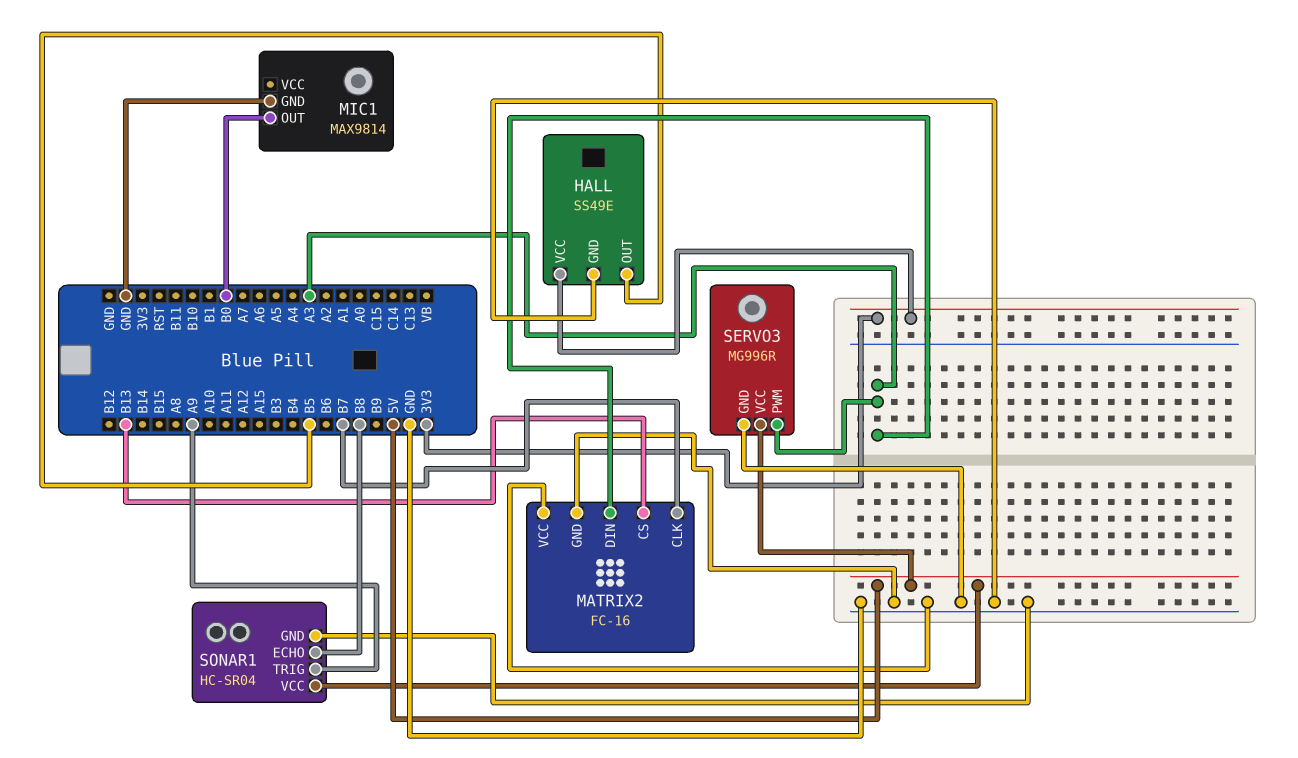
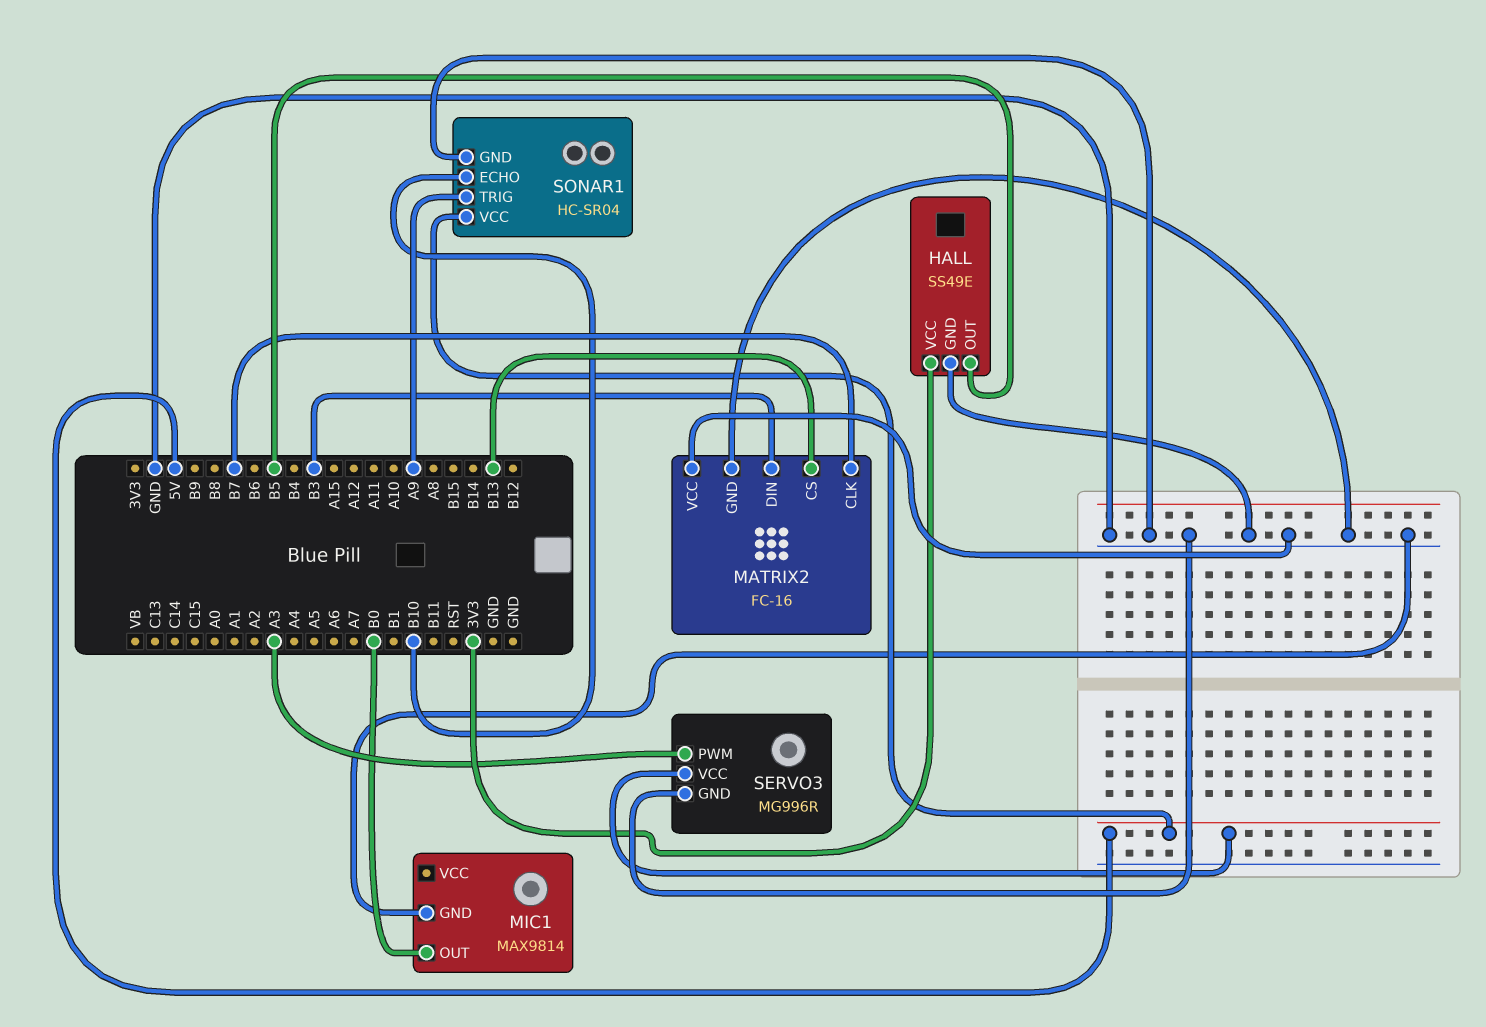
MATRIX2 pin DIN: A3 -> B3
SONAR1 pin ECHO: B8 -> B10

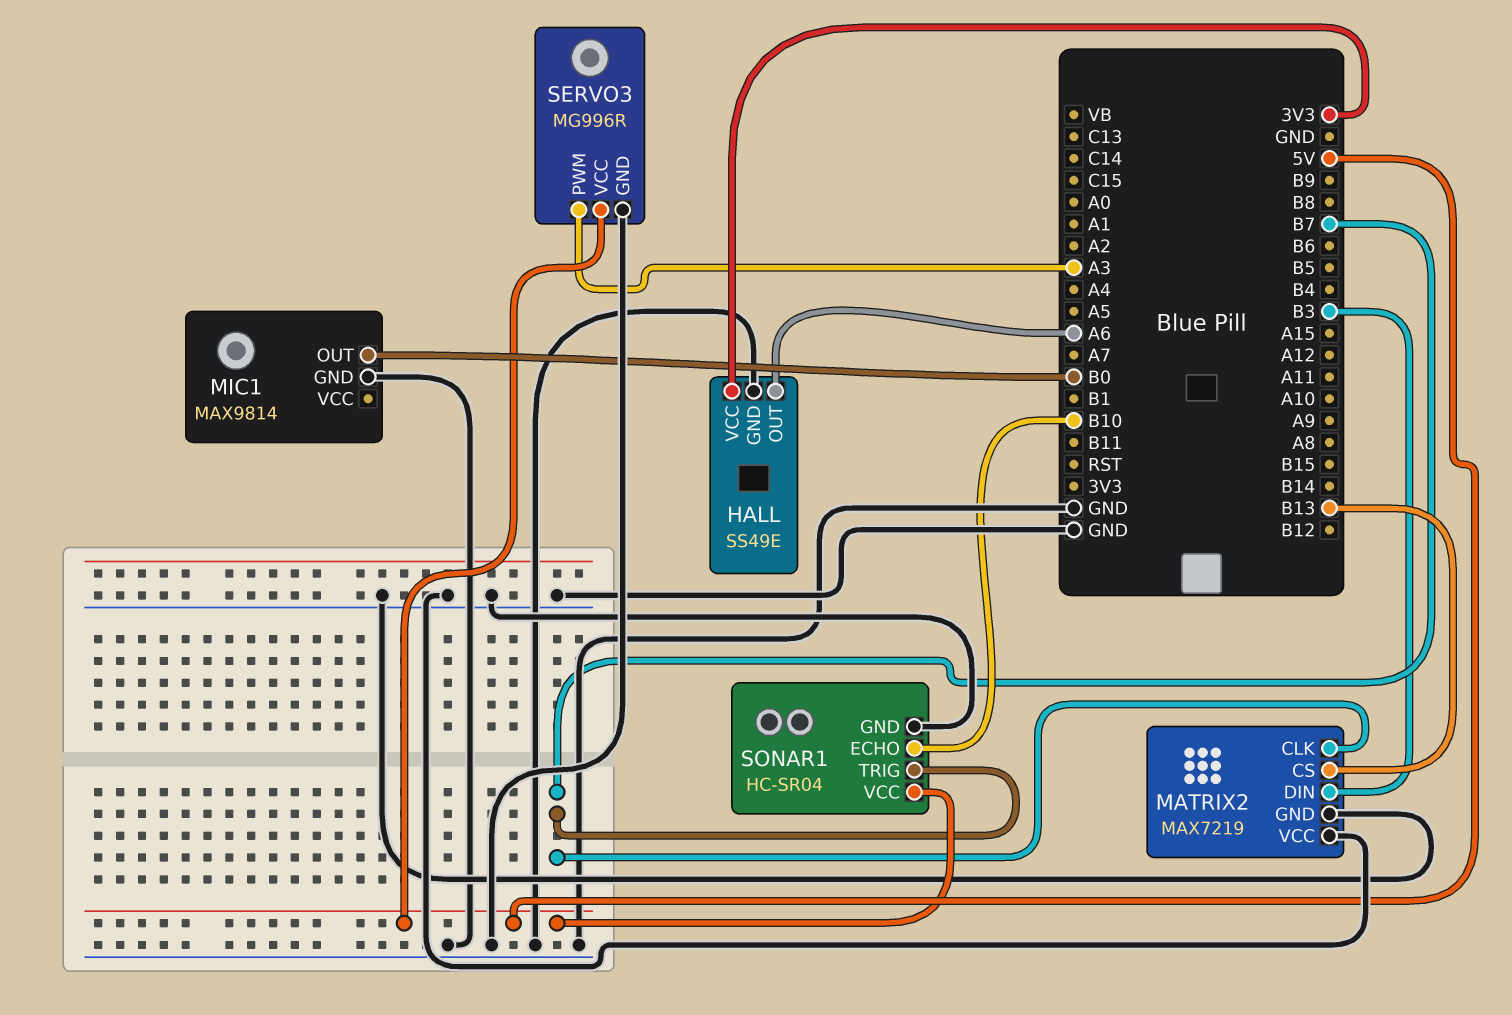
HALL pin OUT: B5 -> A6
MATRIX2: FC-16 -> MAX7219
SONAR1 pin TRIG: A9 -> B7

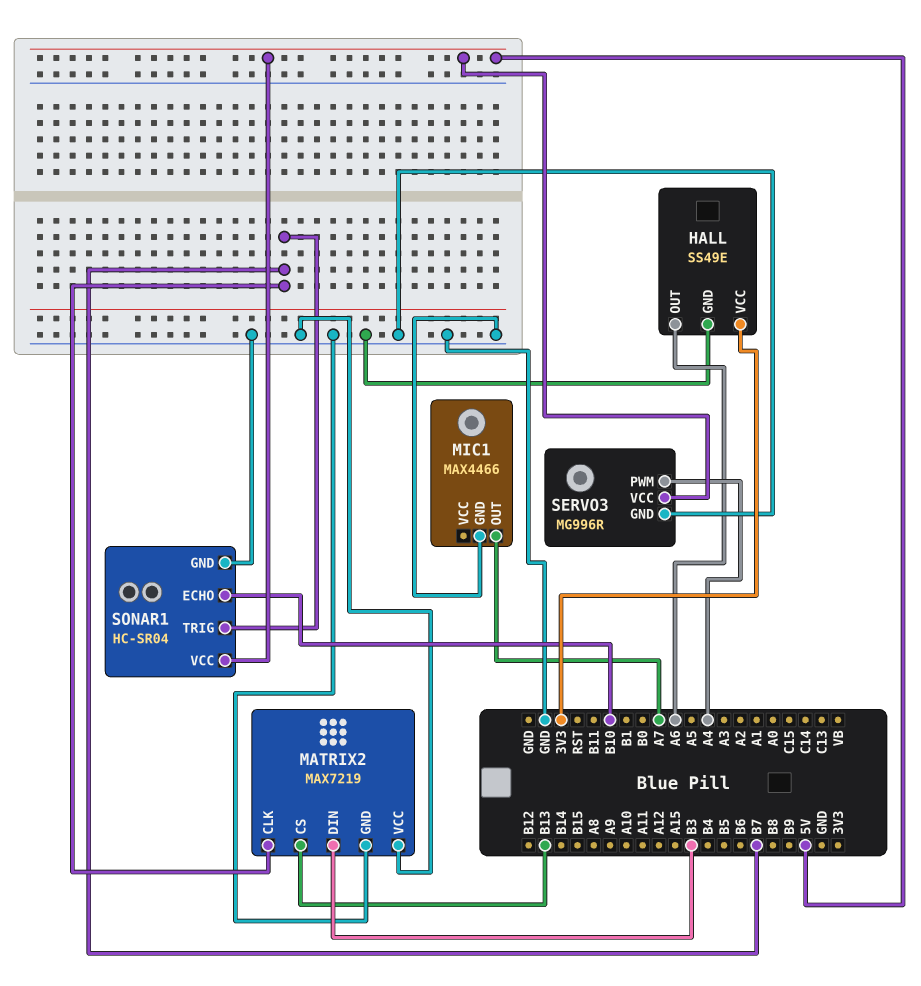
MIC1: MAX9814 -> MAX4466
MIC1 pin OUT: B0 -> A7
SERVO3 pin PWM: A3 -> A4

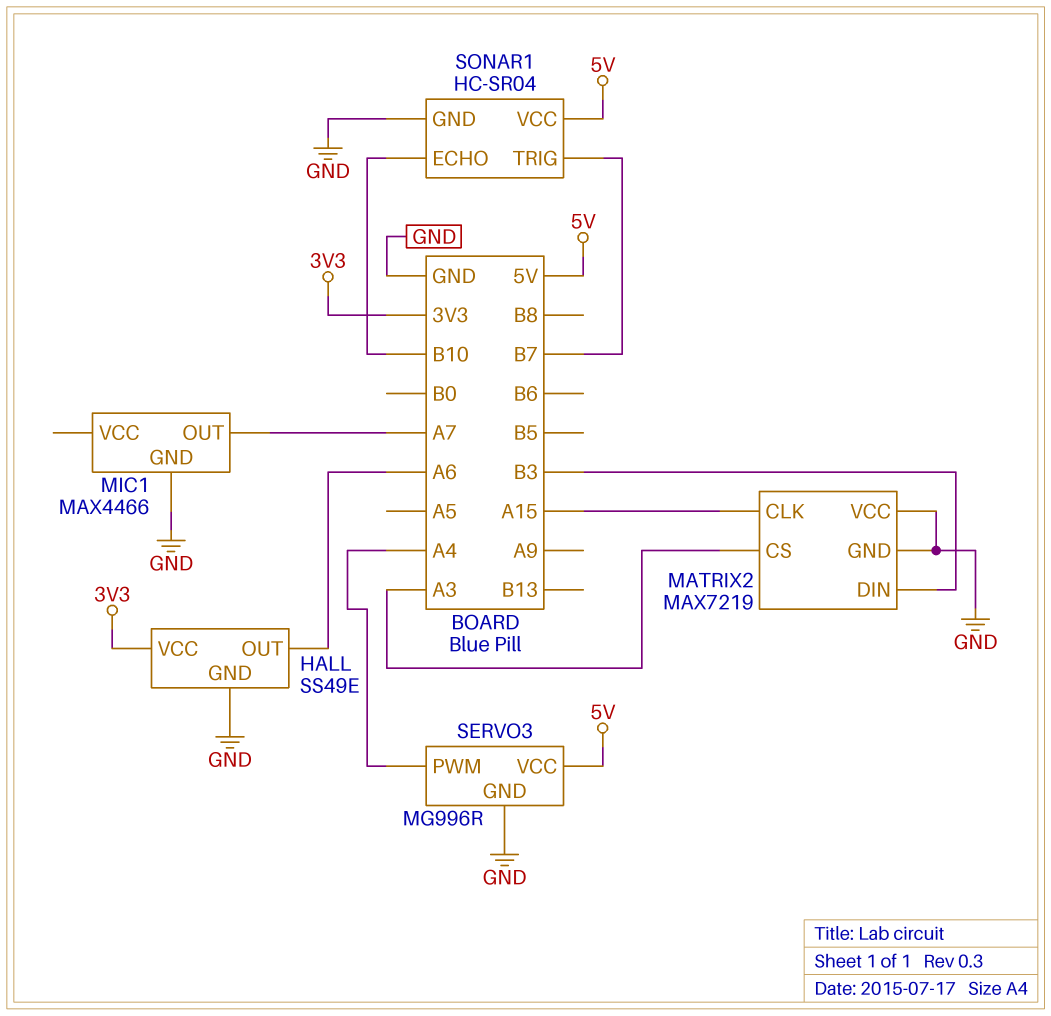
MATRIX2 pin CLK: B7 -> A15
MATRIX2 pin CS: B13 -> A3

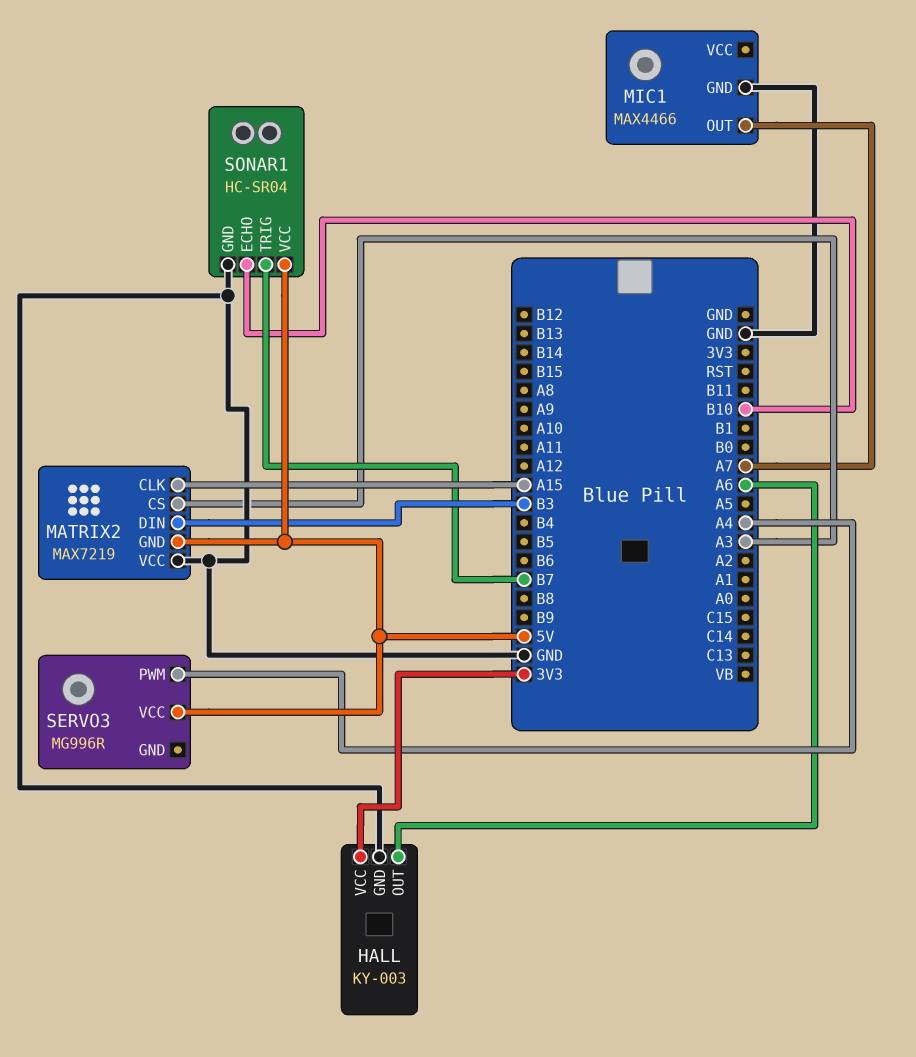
HALL: SS49E -> KY-003
MATRIX2 pin GND: GND -> 5V
SERVO3 pin GND: GND -> none

